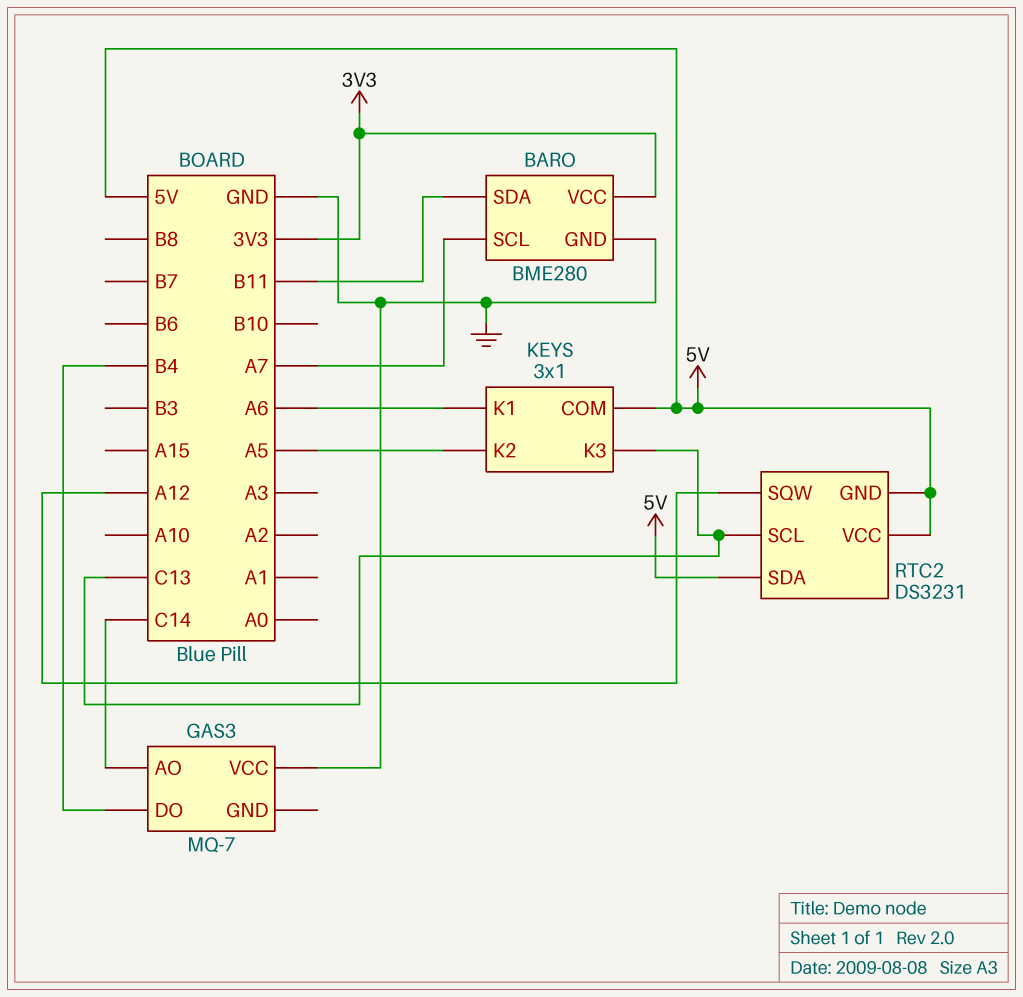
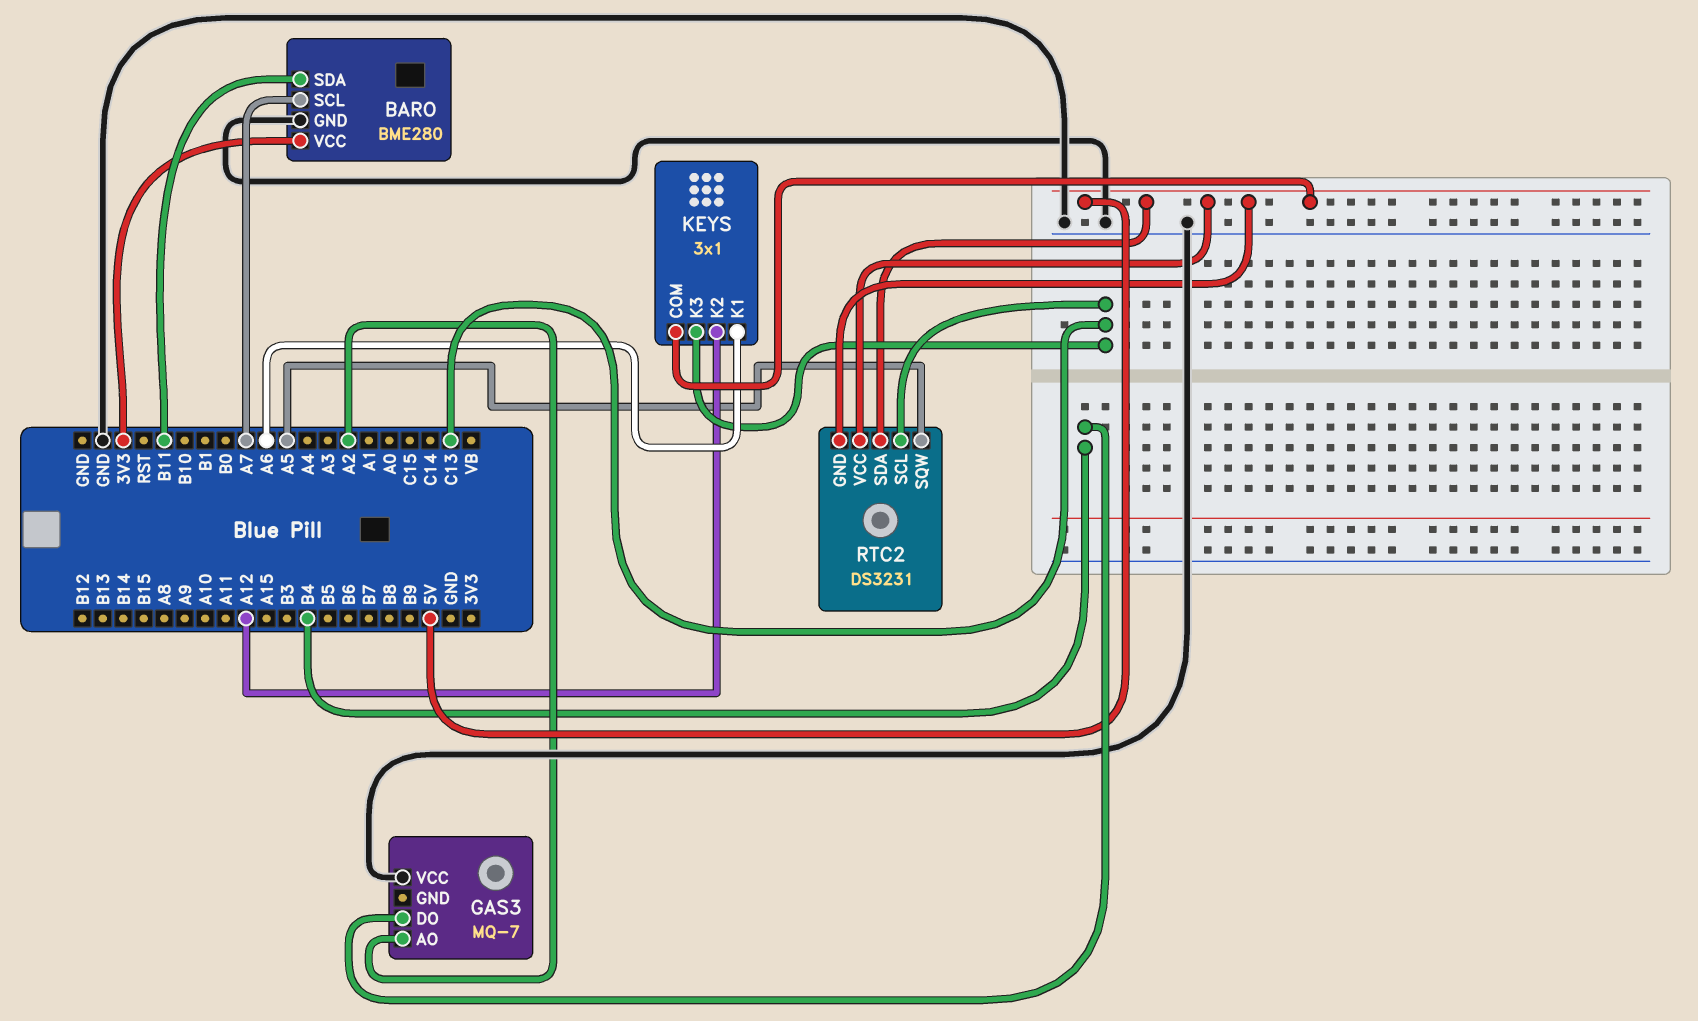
GAS3 pin AO: C14 -> A2
KEYS pin K2: A5 -> A12
RTC2 pin SQW: A12 -> A5

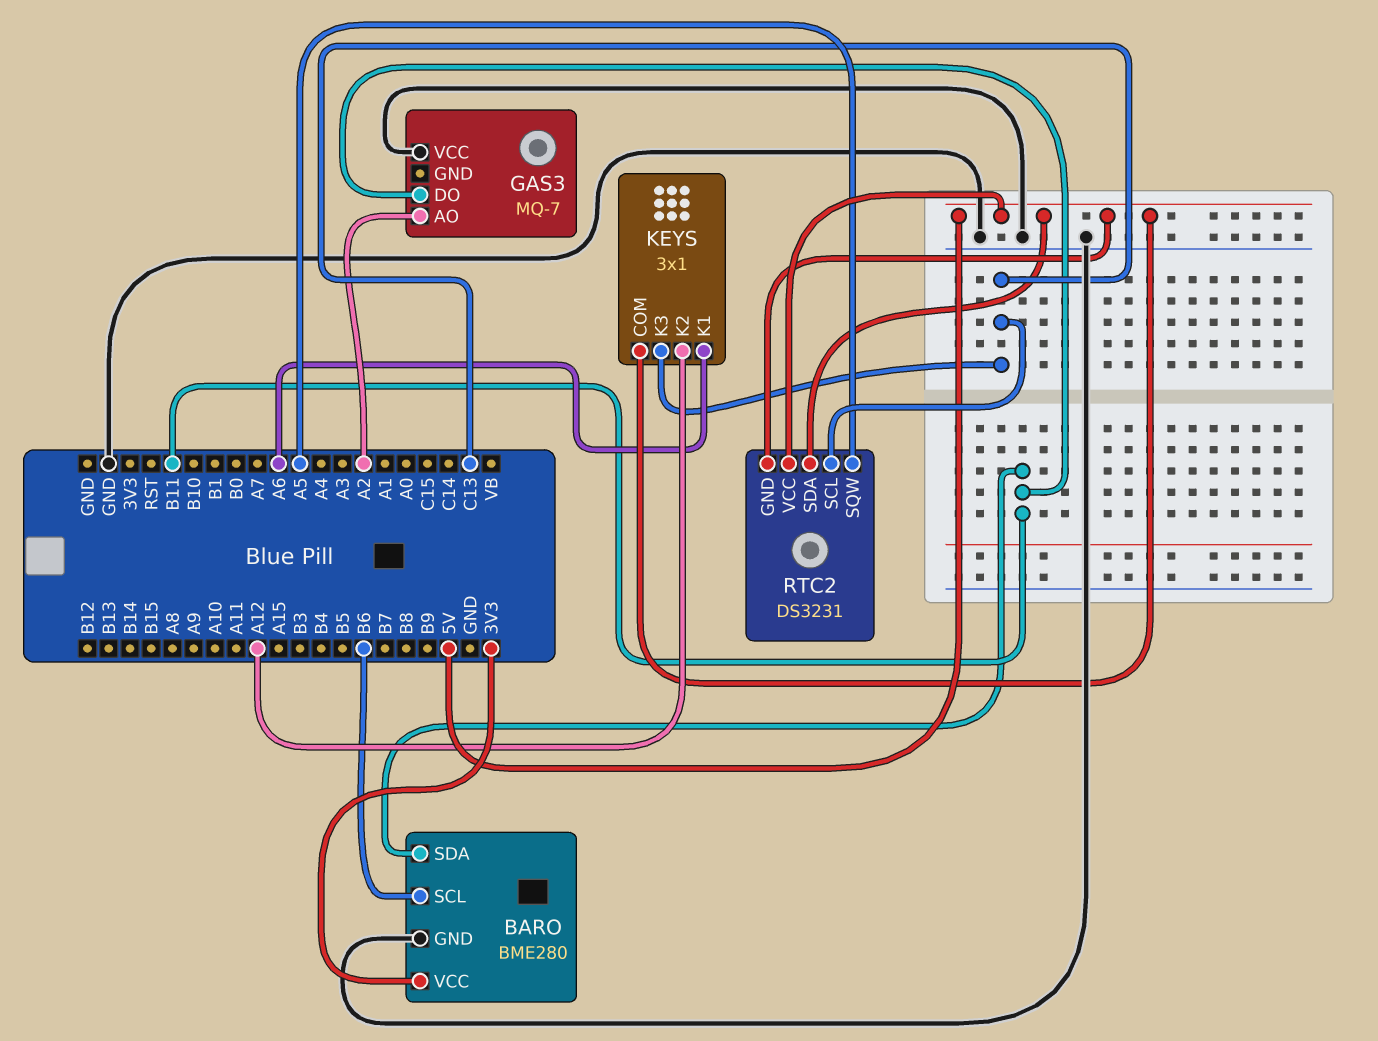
BARO pin SCL: A7 -> B6
GAS3 pin DO: B4 -> B11

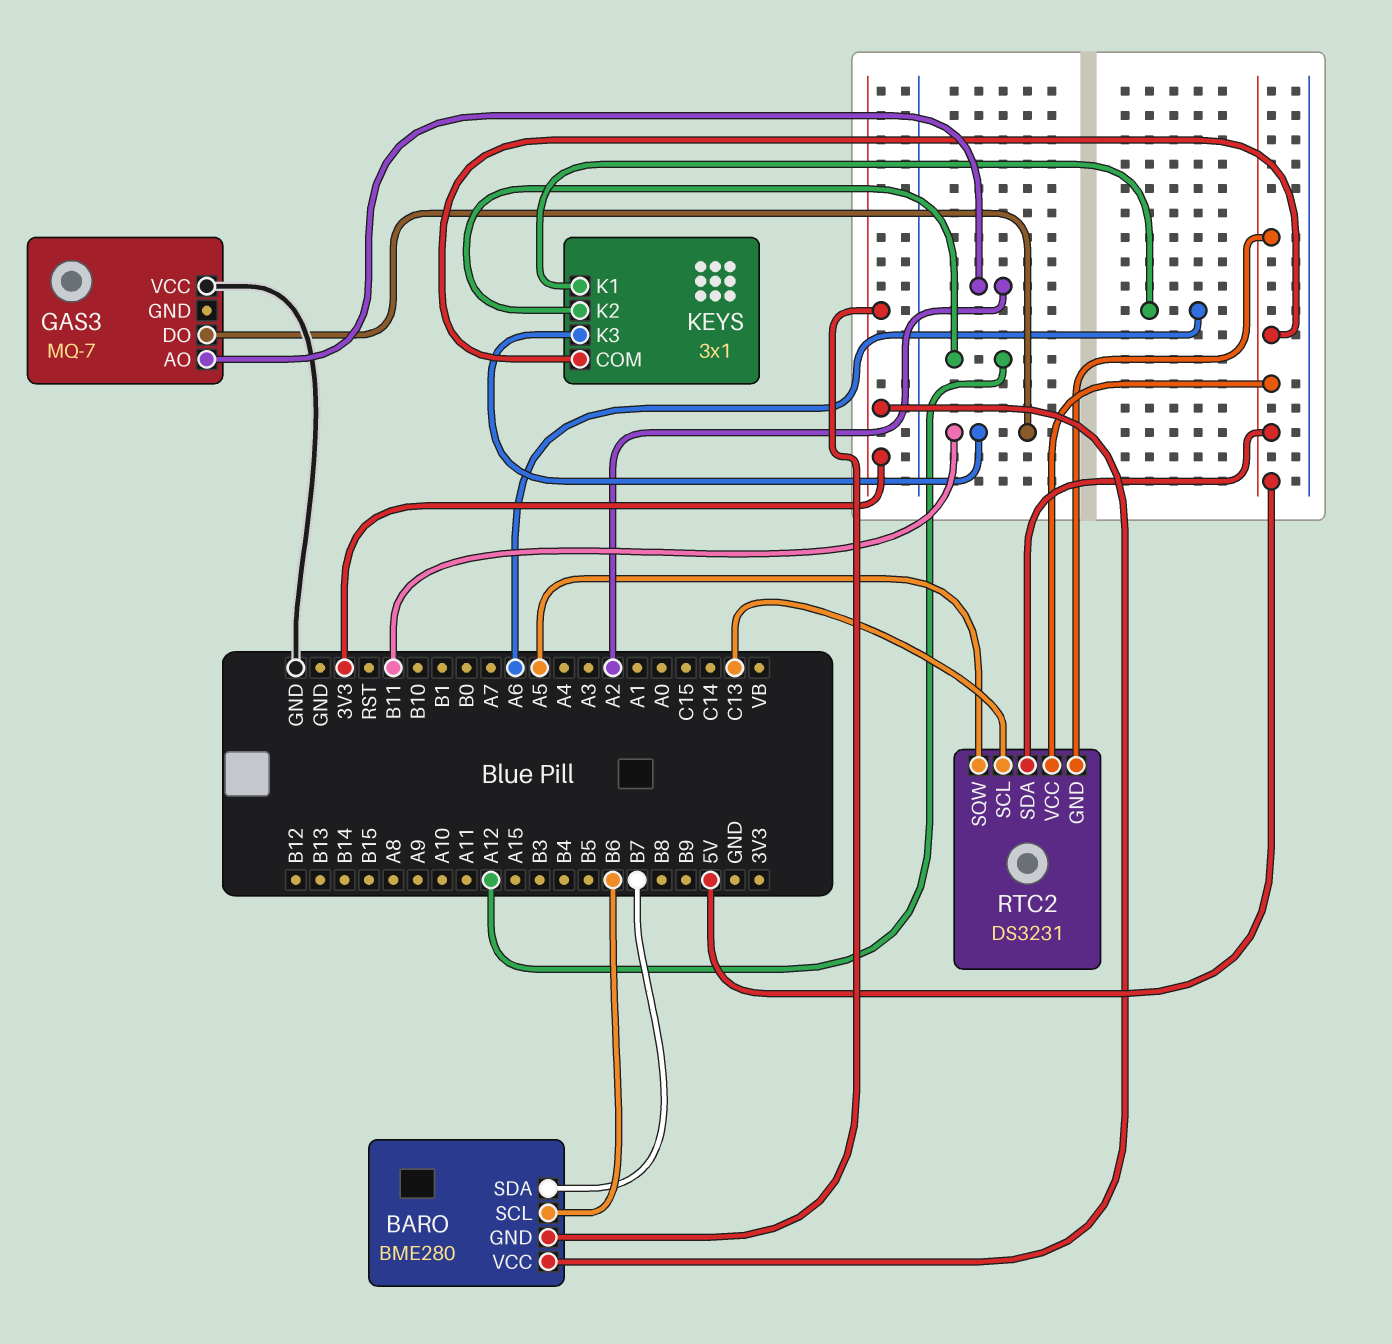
BARO pin GND: GND -> 3V3
BARO pin SDA: B11 -> B7
KEYS pin K3: C13 -> B11

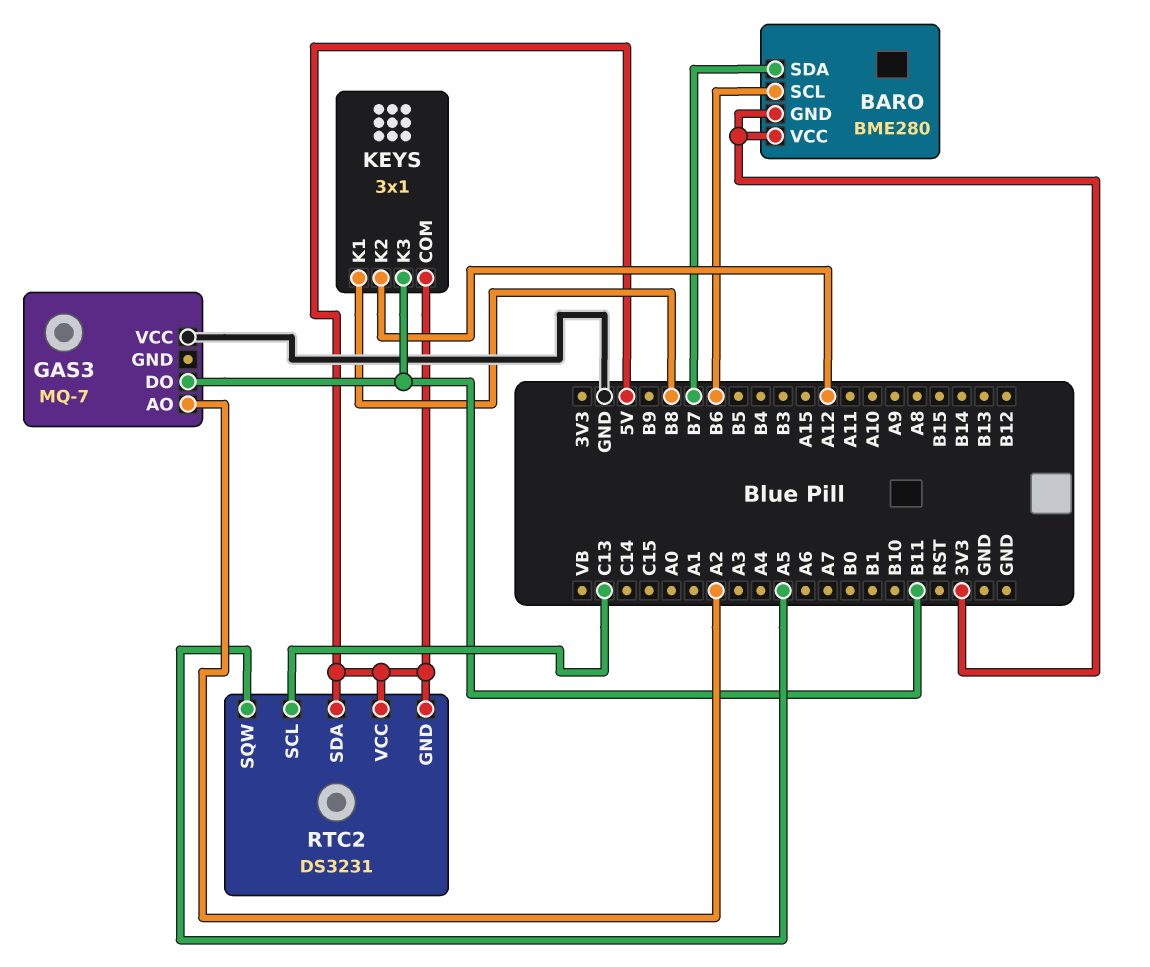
KEYS pin K1: A6 -> B8

